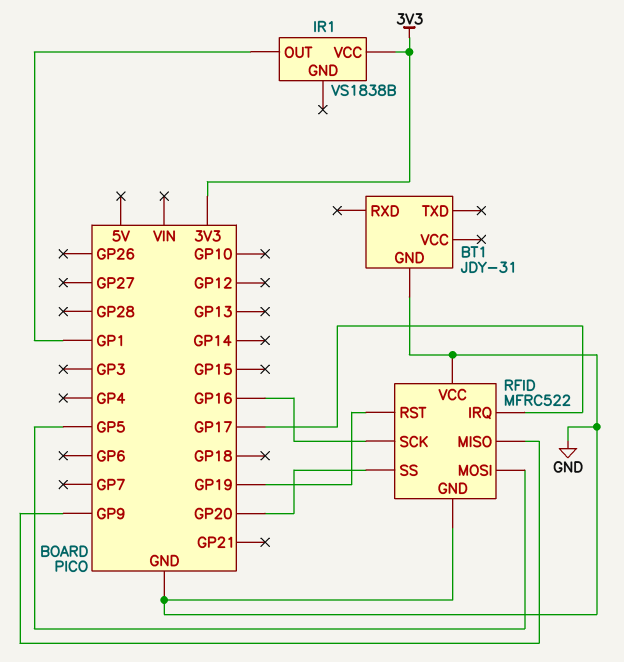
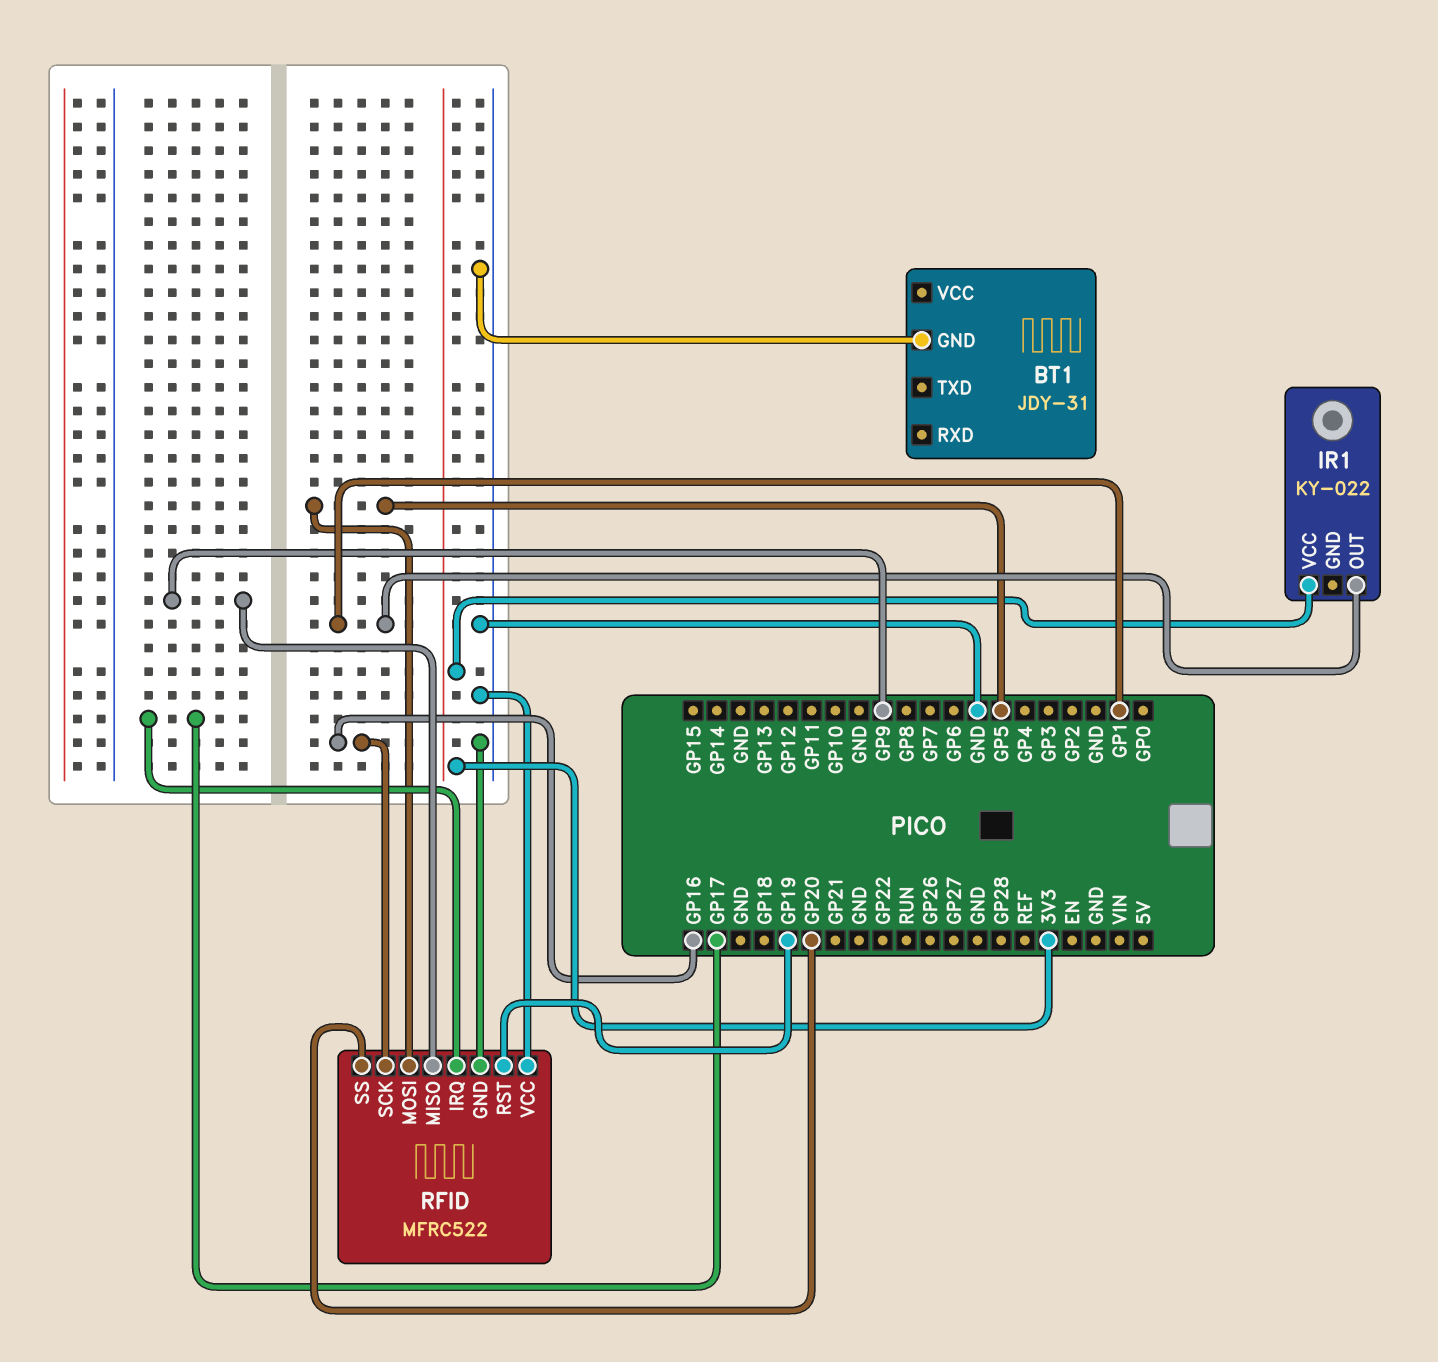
IR1: VS1838B -> KY-022

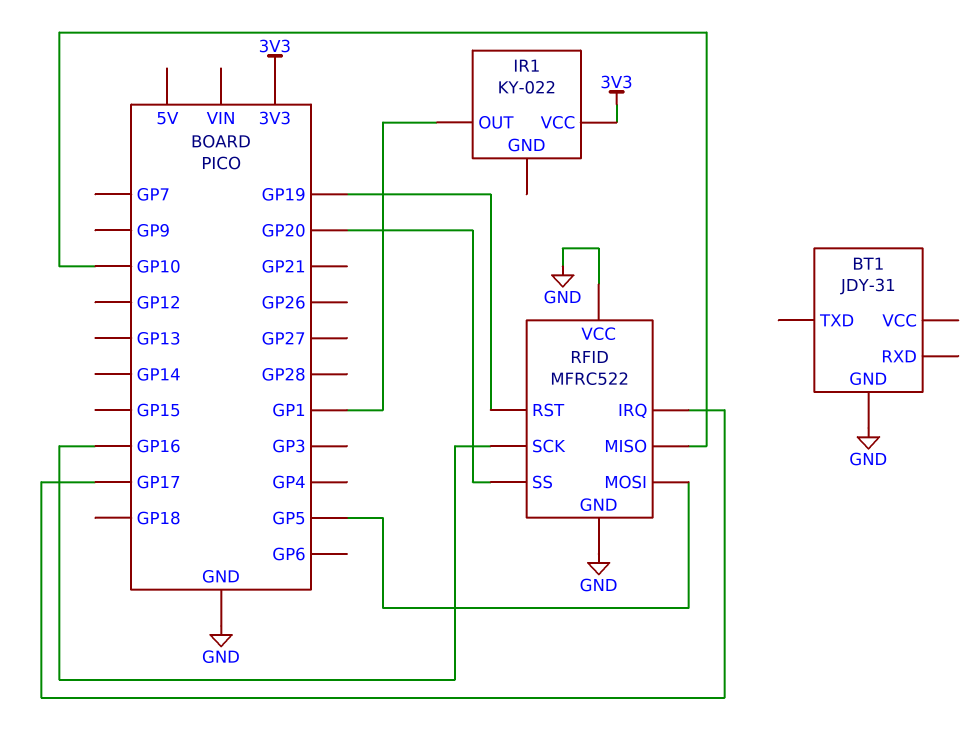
RFID pin MISO: GP9 -> GP10

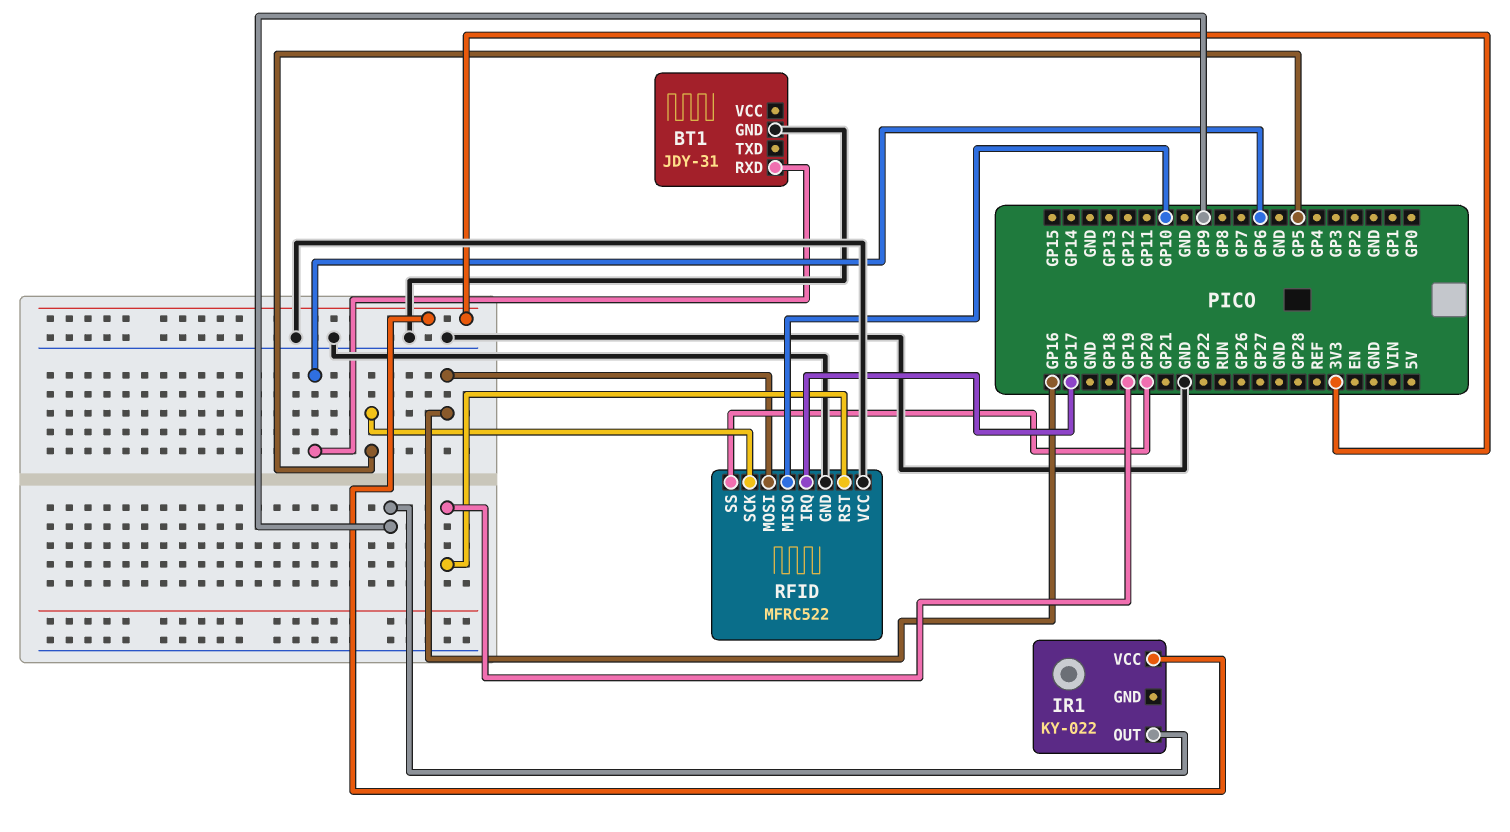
BT1 pin RXD: none -> GP6
IR1 pin OUT: GP1 -> GP9
RFID pin MOSI: GP5 -> GP16
RFID pin SCK: GP16 -> GP5

